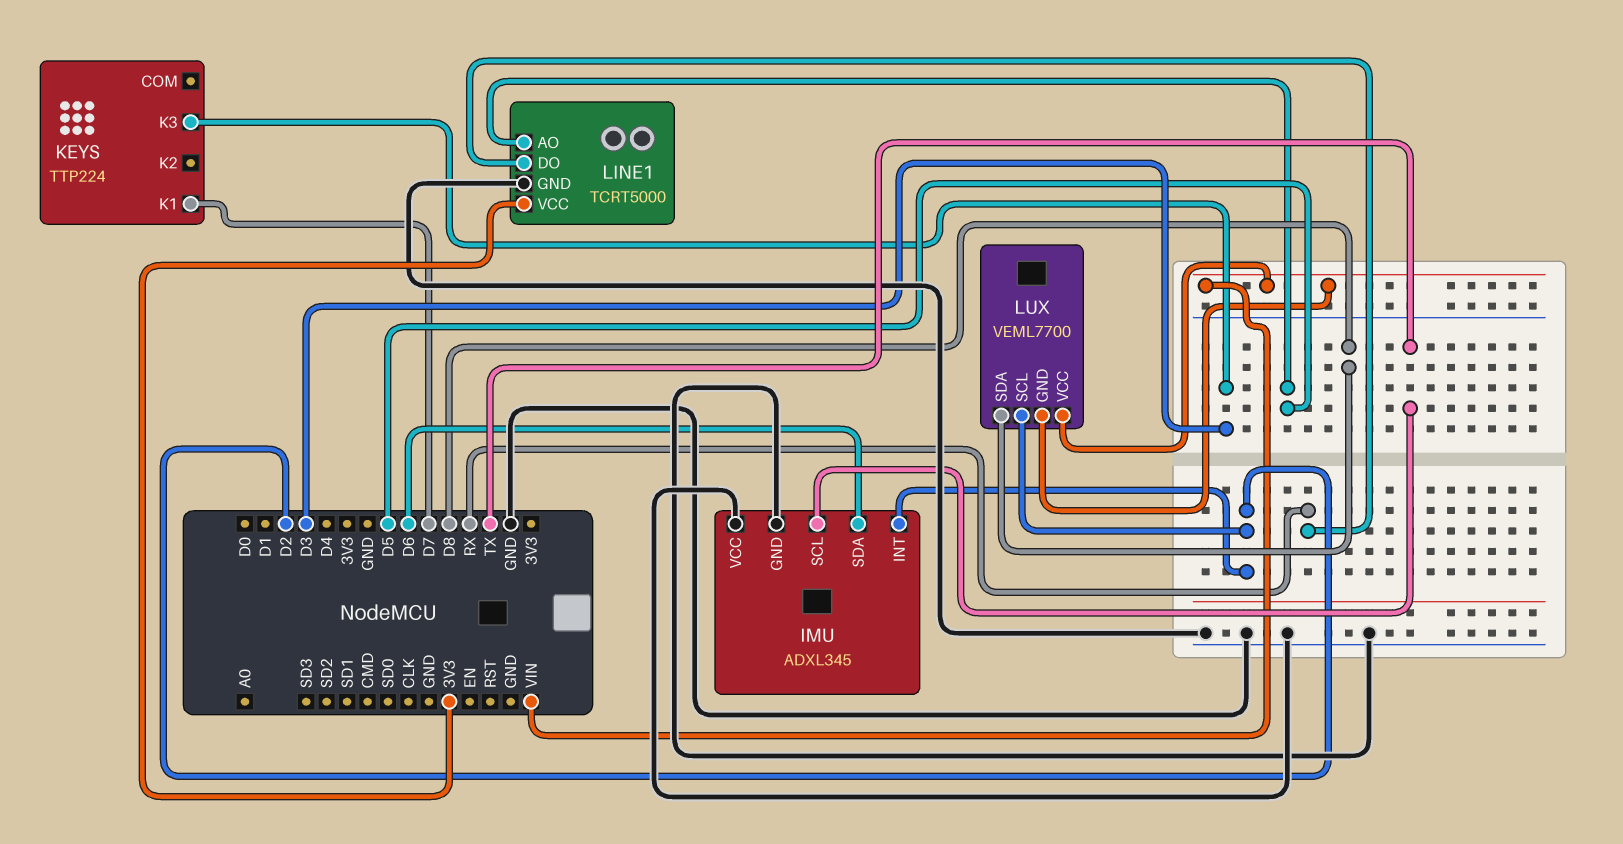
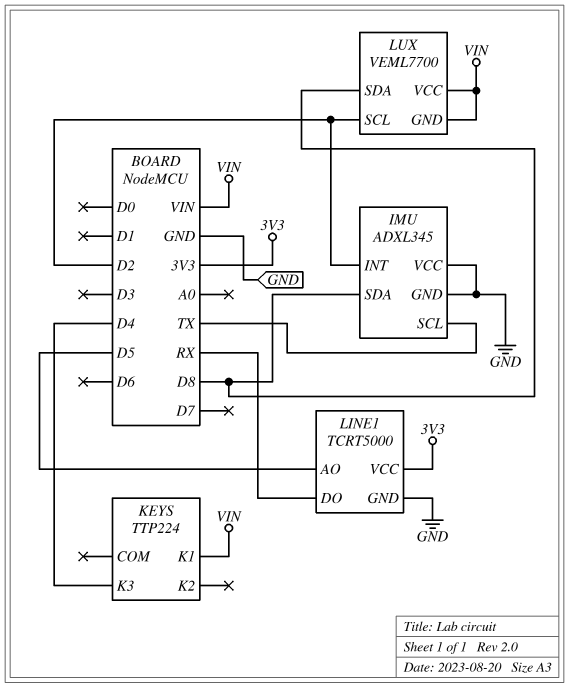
IMU pin SDA: D6 -> D8
KEYS pin K1: D7 -> VIN
KEYS pin K3: D3 -> D4

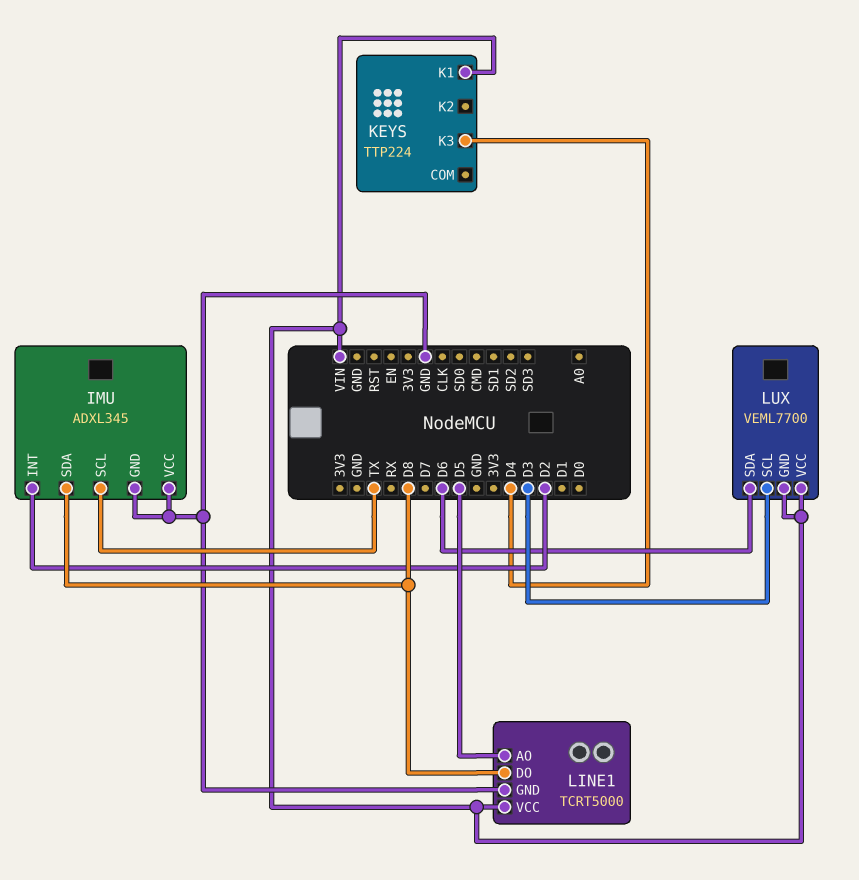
LINE1 pin DO: RX -> D8
LINE1 pin VCC: 3V3 -> VIN
LUX pin SCL: D2 -> D3
LUX pin SDA: D8 -> D6

